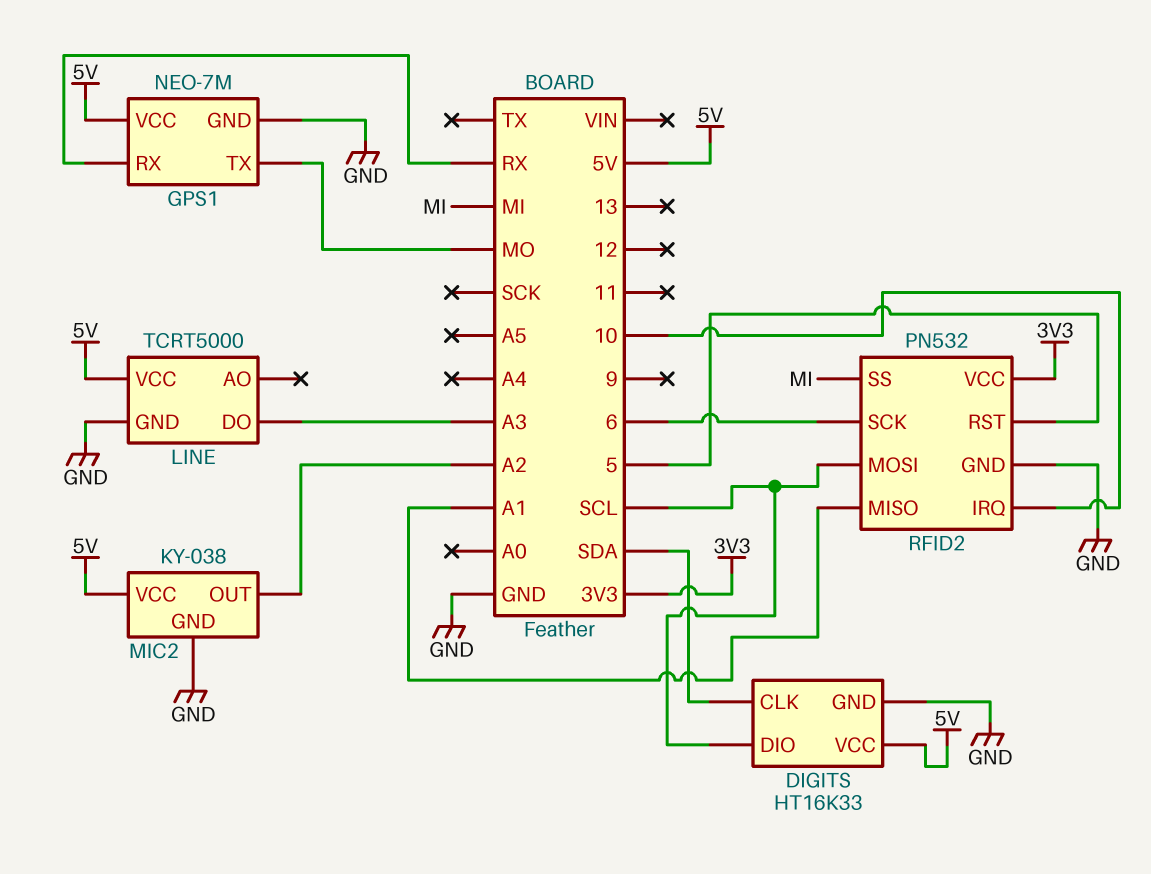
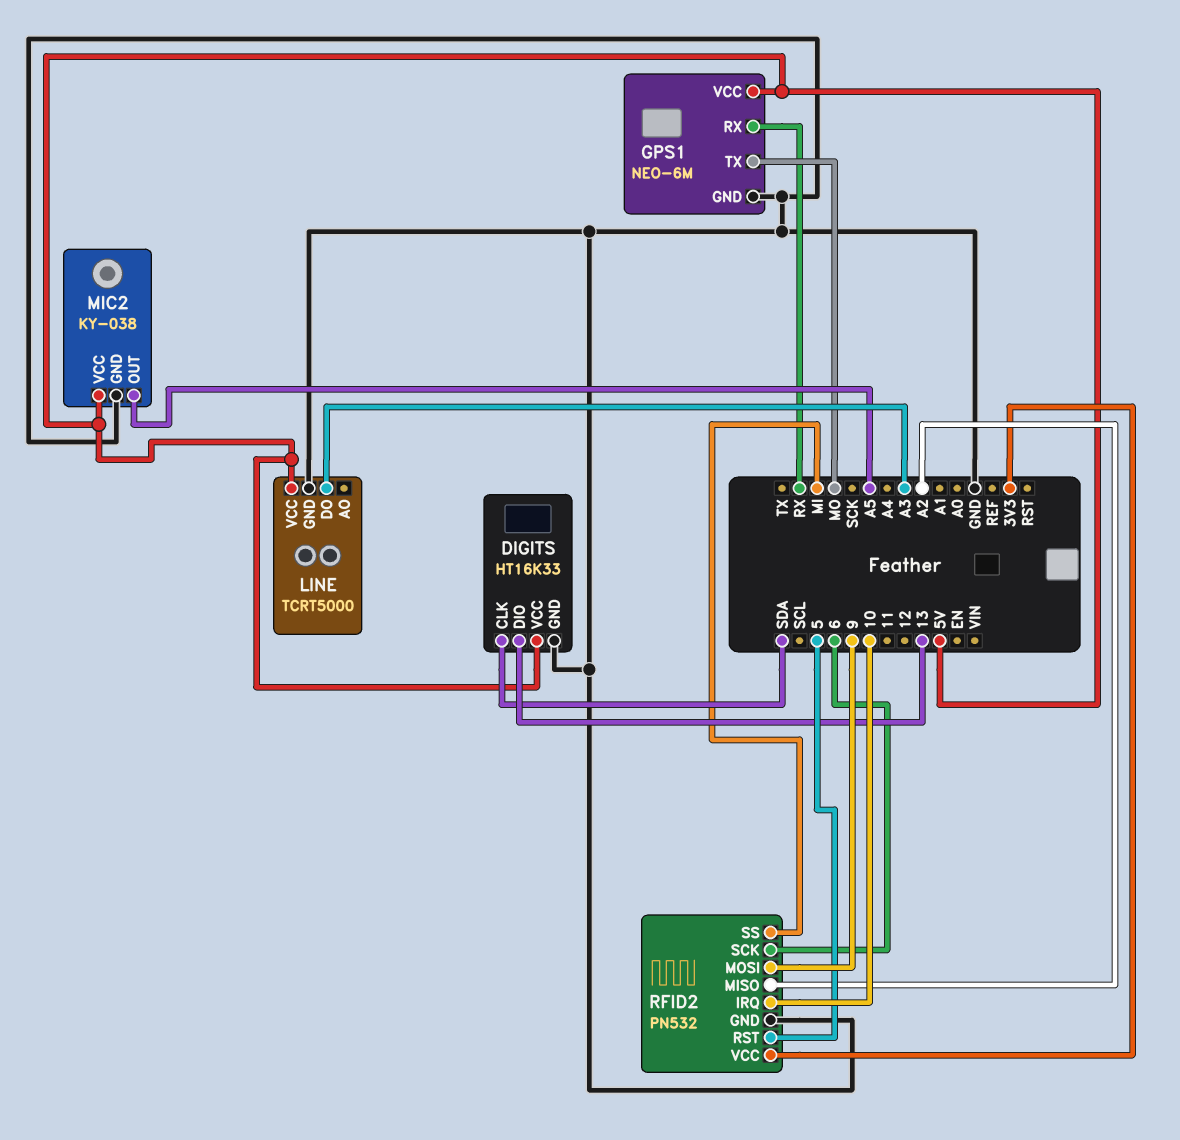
DIGITS pin DIO: SCL -> 13
GPS1: NEO-7M -> NEO-6M
MIC2 pin OUT: A2 -> A5
RFID2 pin MISO: A1 -> A2
RFID2 pin MOSI: SCL -> 9

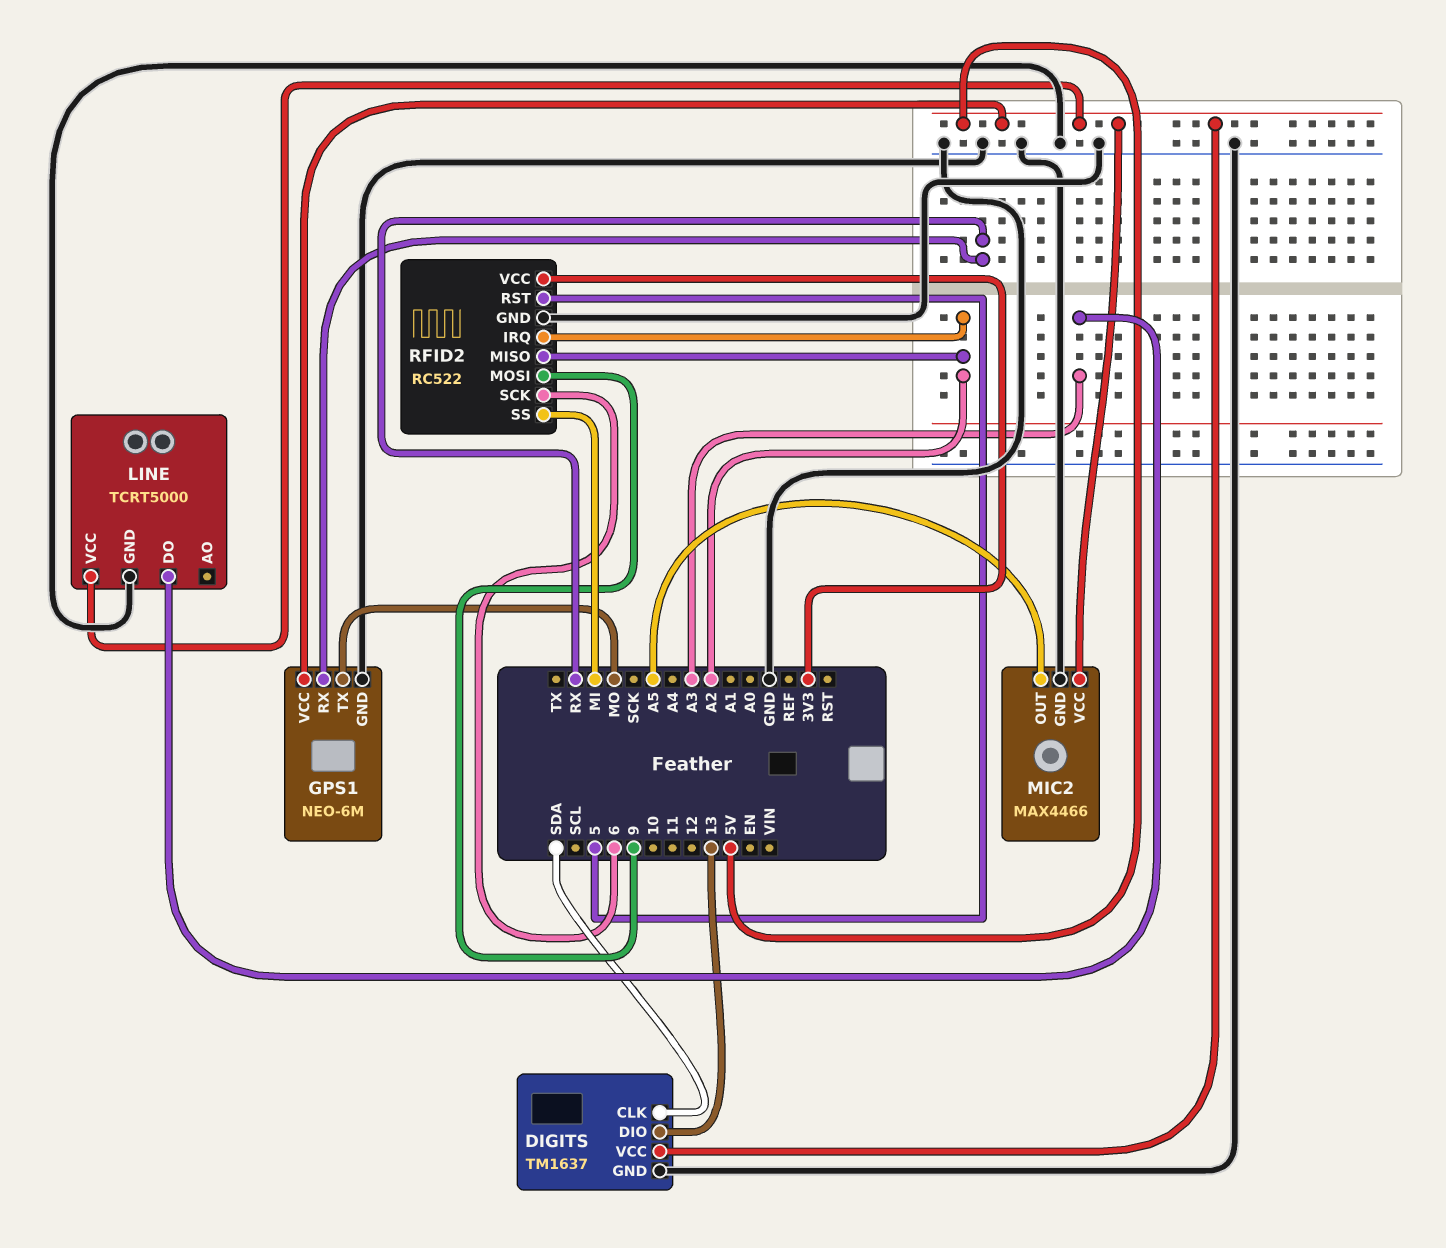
DIGITS: HT16K33 -> TM1637
MIC2: KY-038 -> MAX4466
RFID2: PN532 -> RC522
RFID2 pin IRQ: 10 -> A2

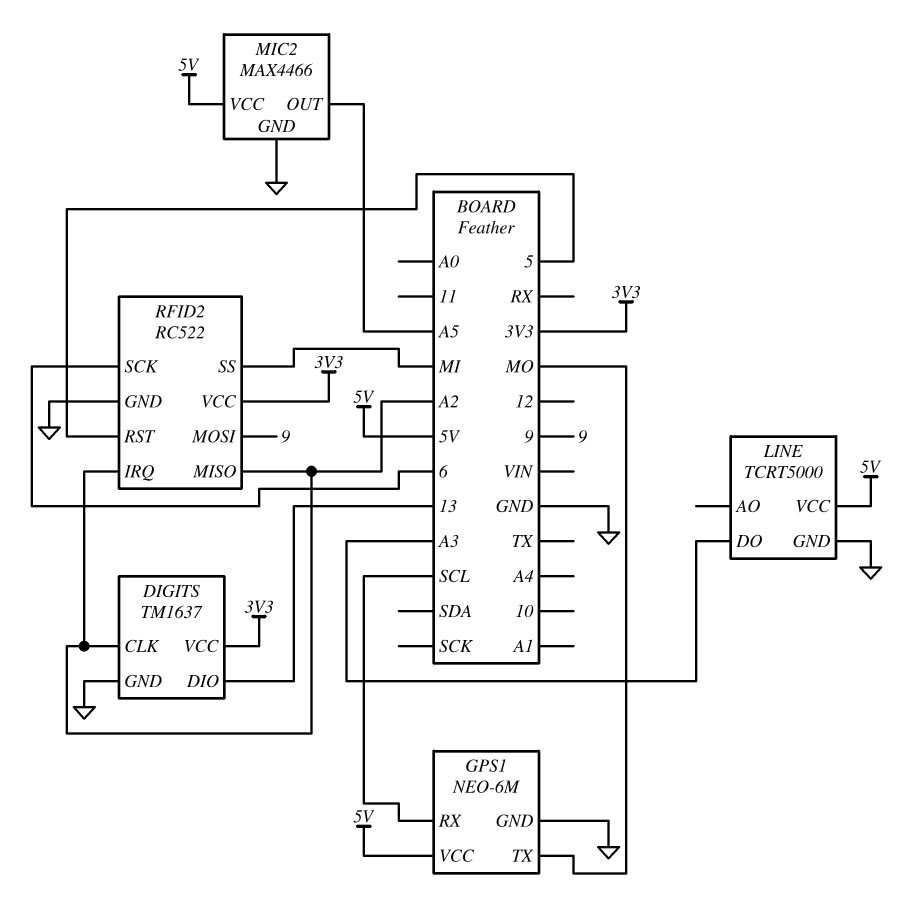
DIGITS pin CLK: SDA -> A2
DIGITS pin VCC: 5V -> 3V3
GPS1 pin RX: RX -> SCL

